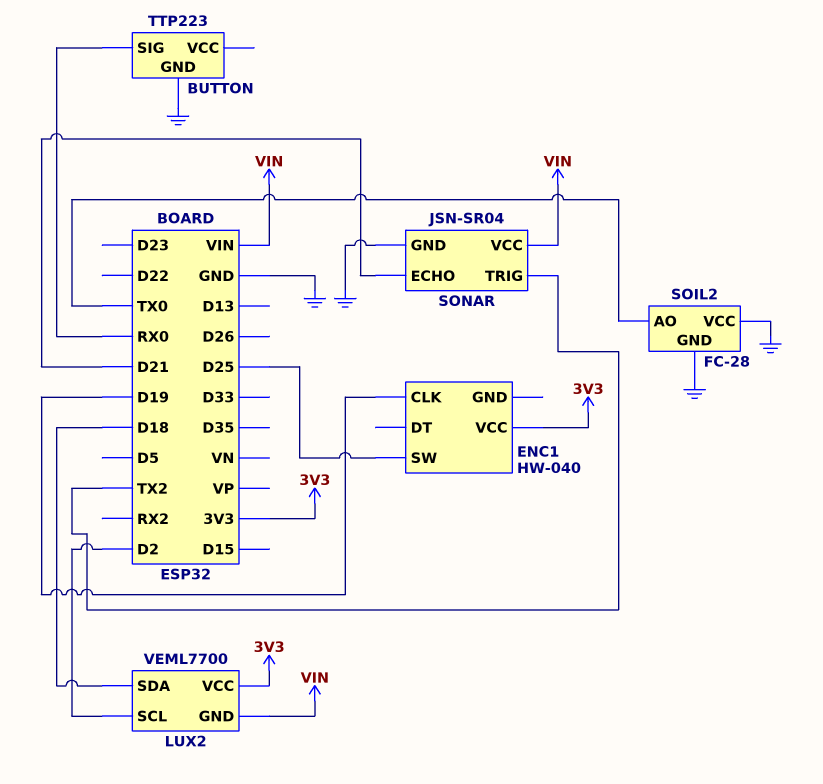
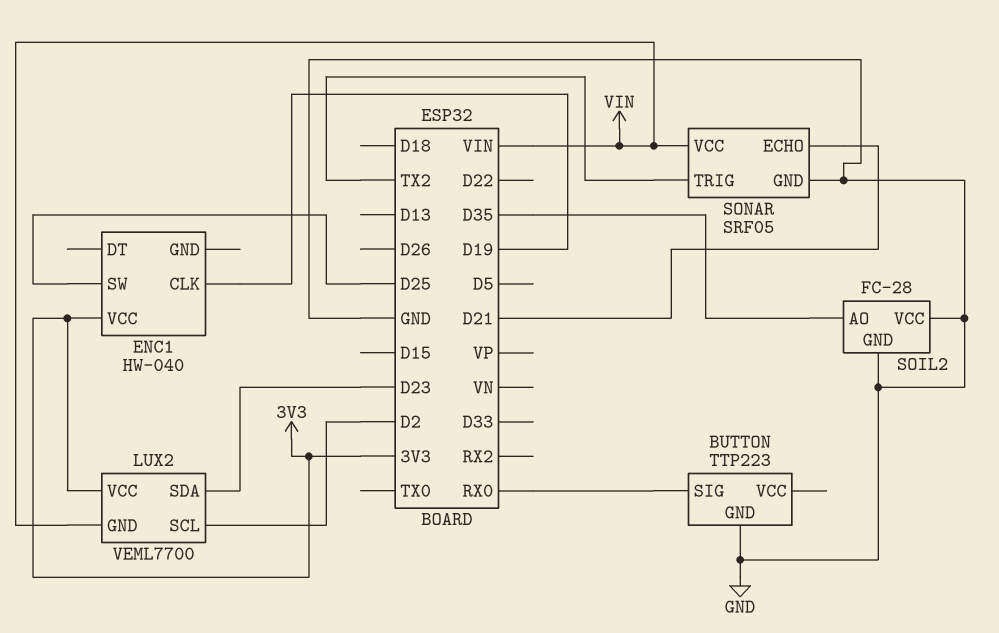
LUX2 pin SDA: D18 -> D23
SOIL2 pin AO: TX0 -> D35
SONAR: JSN-SR04 -> SRF05

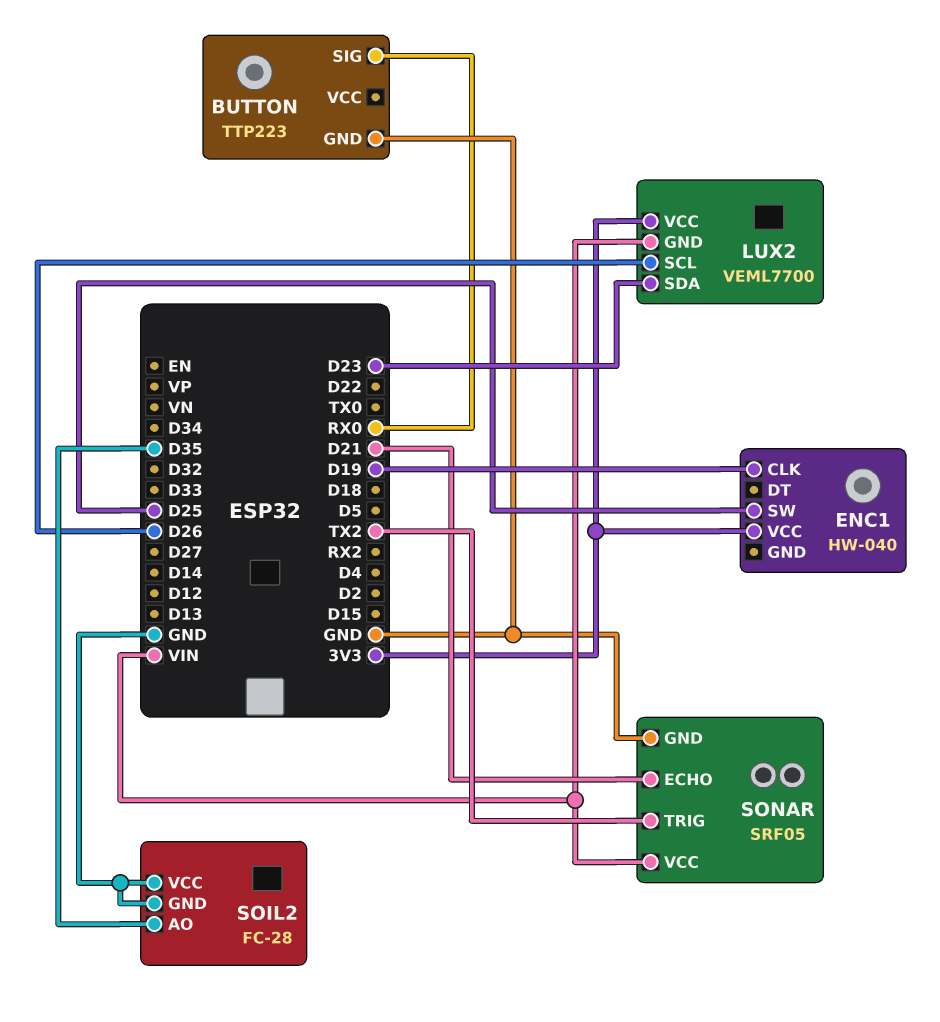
LUX2 pin SCL: D2 -> D26

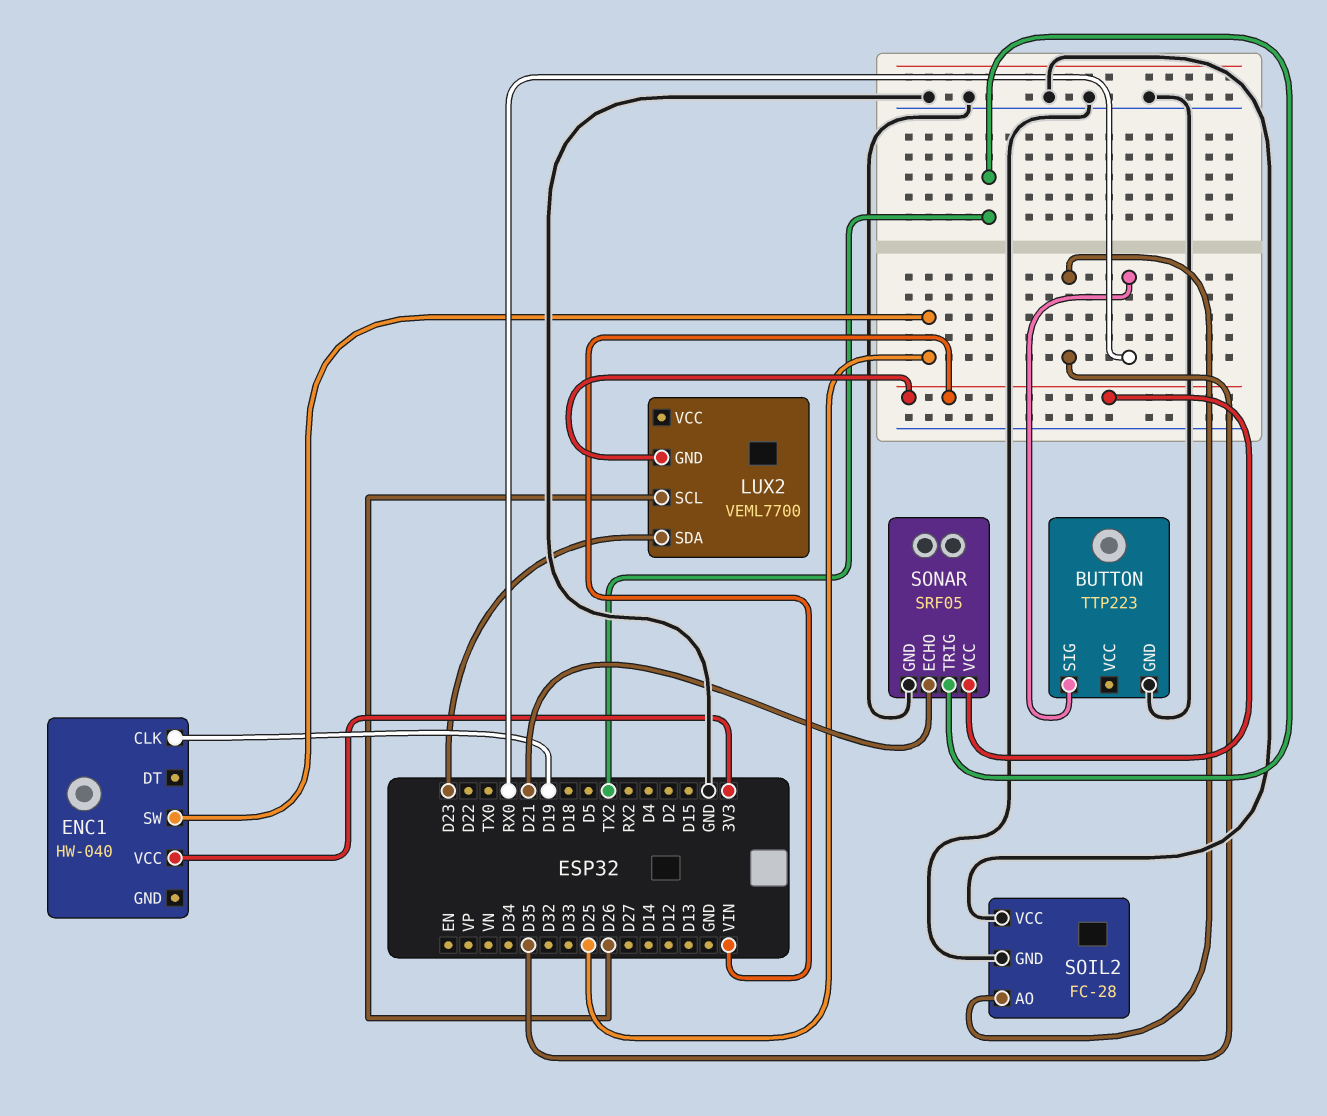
LUX2 pin VCC: 3V3 -> none

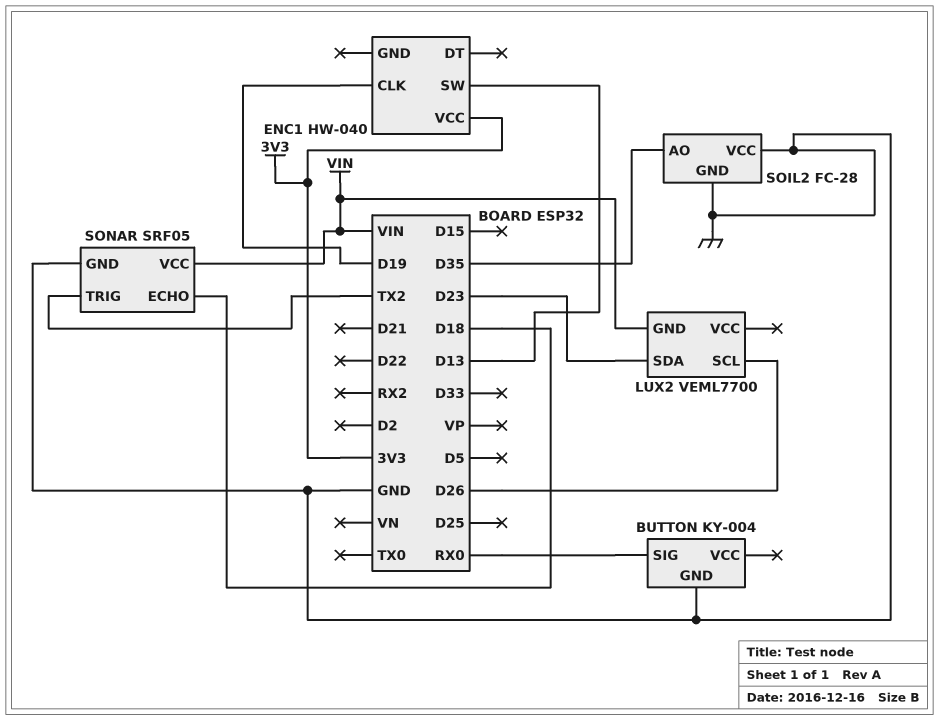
BUTTON: TTP223 -> KY-004
ENC1 pin SW: D25 -> D13
SONAR pin ECHO: D21 -> D18

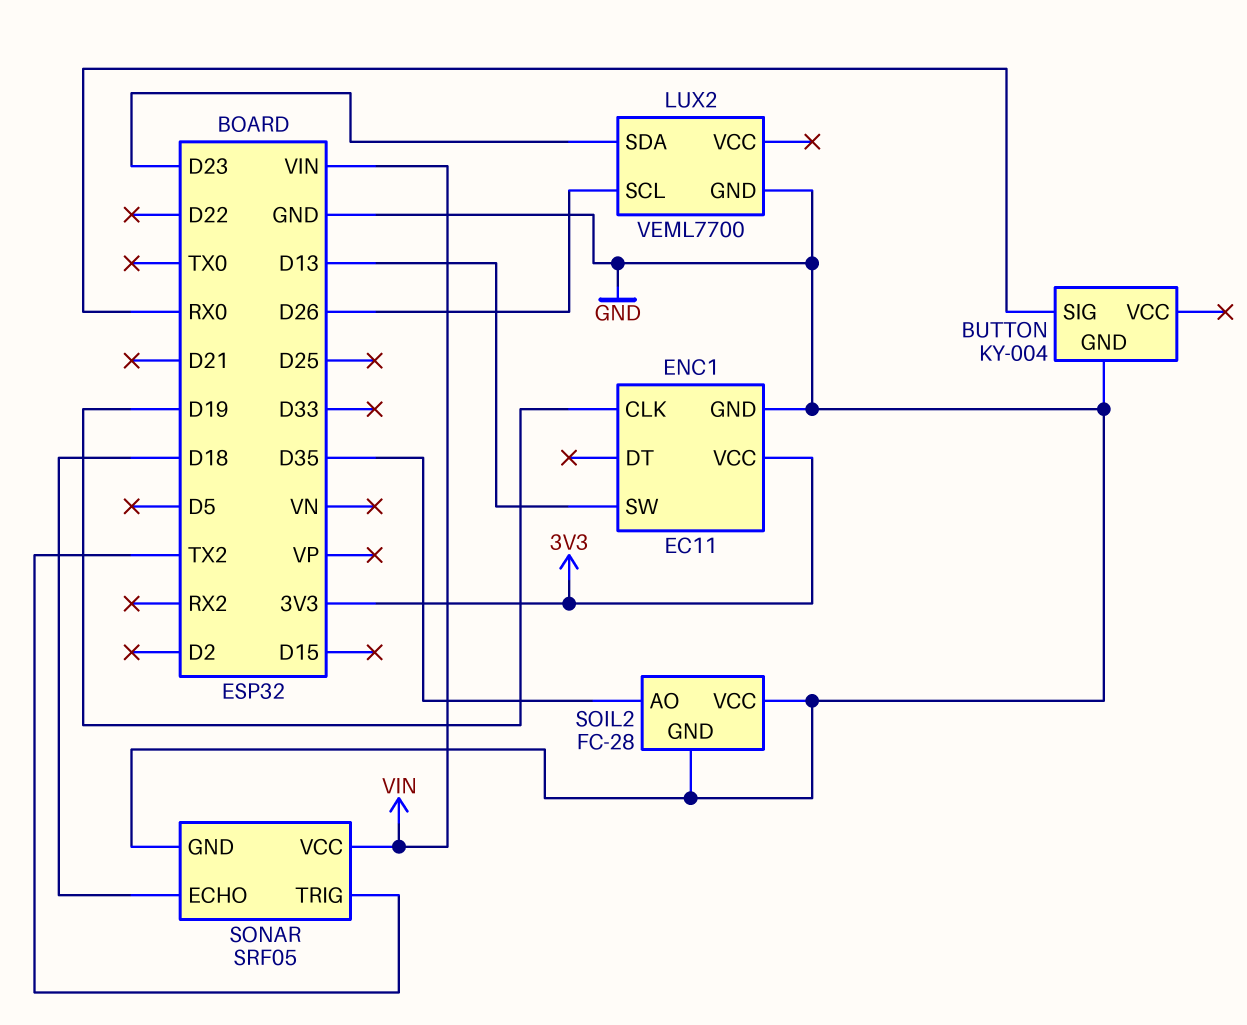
ENC1: HW-040 -> EC11
ENC1 pin GND: none -> GND
LUX2 pin GND: VIN -> GND

